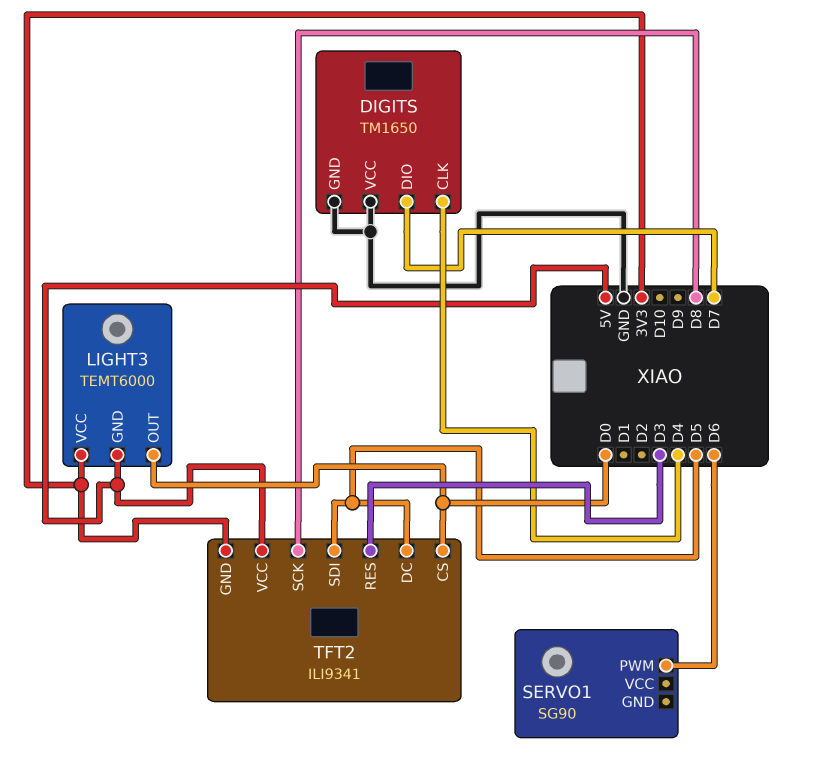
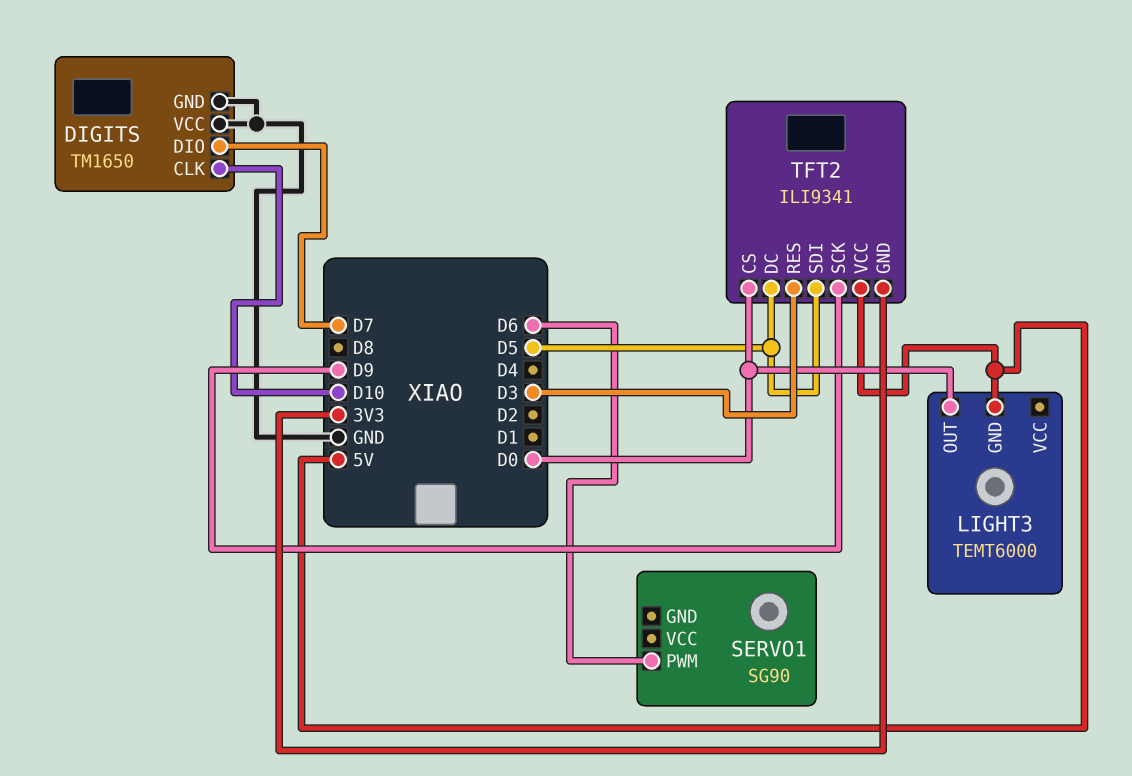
DIGITS pin CLK: D4 -> D10
LIGHT3 pin VCC: 3V3 -> none
TFT2 pin SCK: D8 -> D9

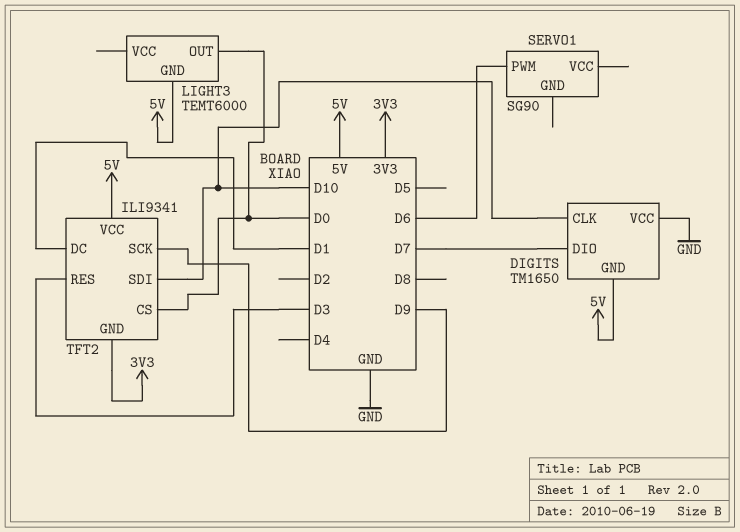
DIGITS pin GND: GND -> 5V
TFT2 pin DC: D5 -> D1
TFT2 pin SDI: D5 -> D10

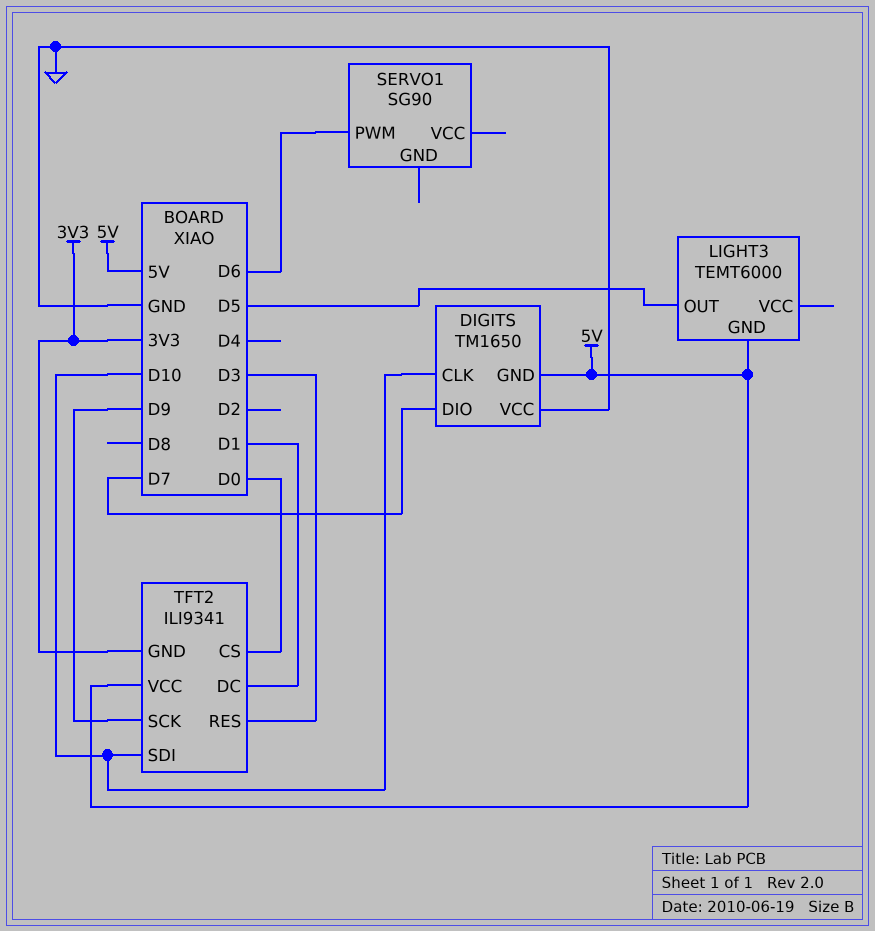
LIGHT3 pin OUT: D0 -> D5

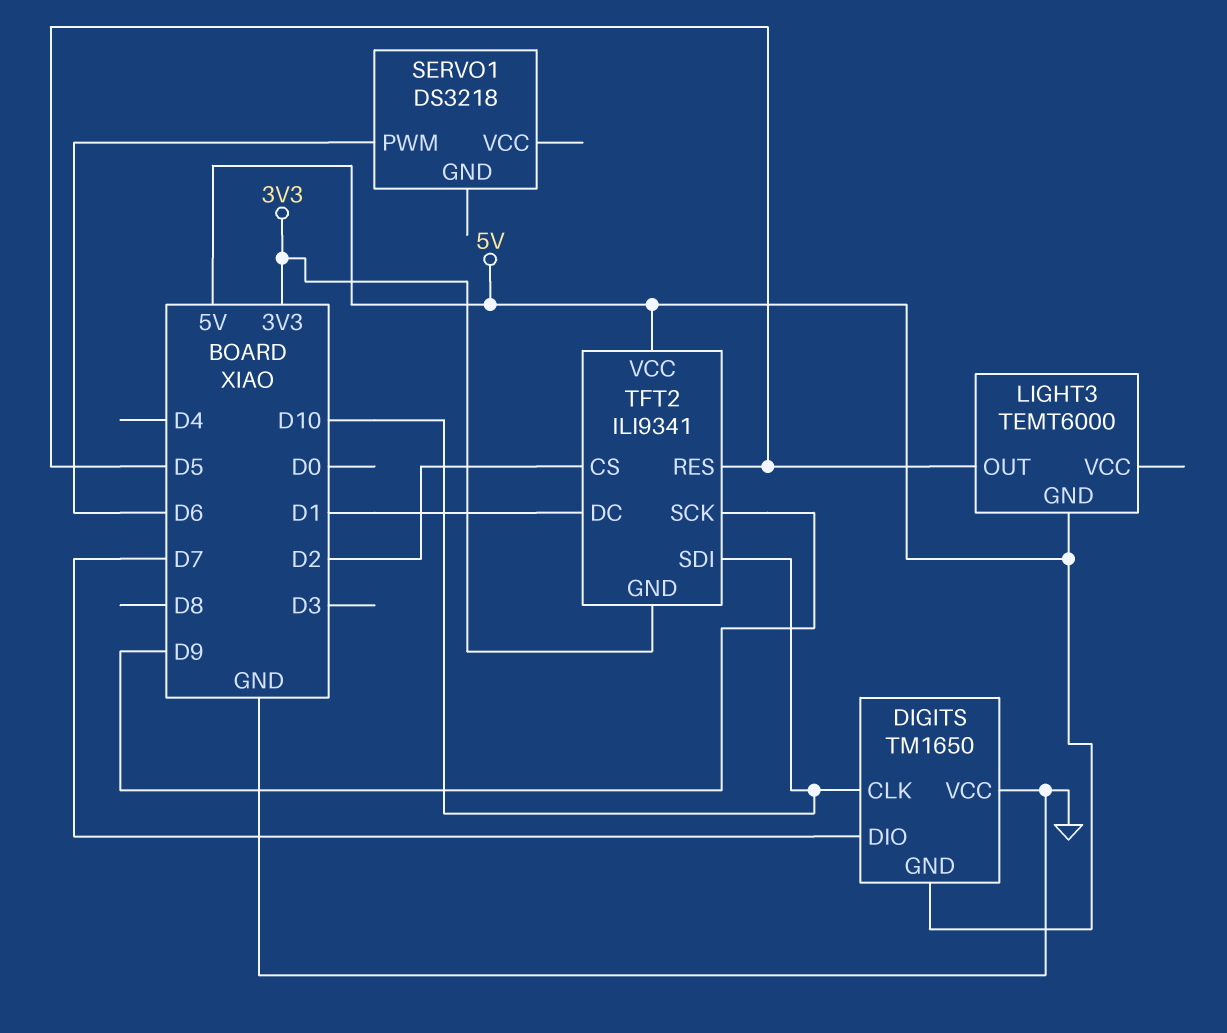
SERVO1: SG90 -> DS3218
TFT2 pin CS: D0 -> D2
TFT2 pin RES: D3 -> D5

